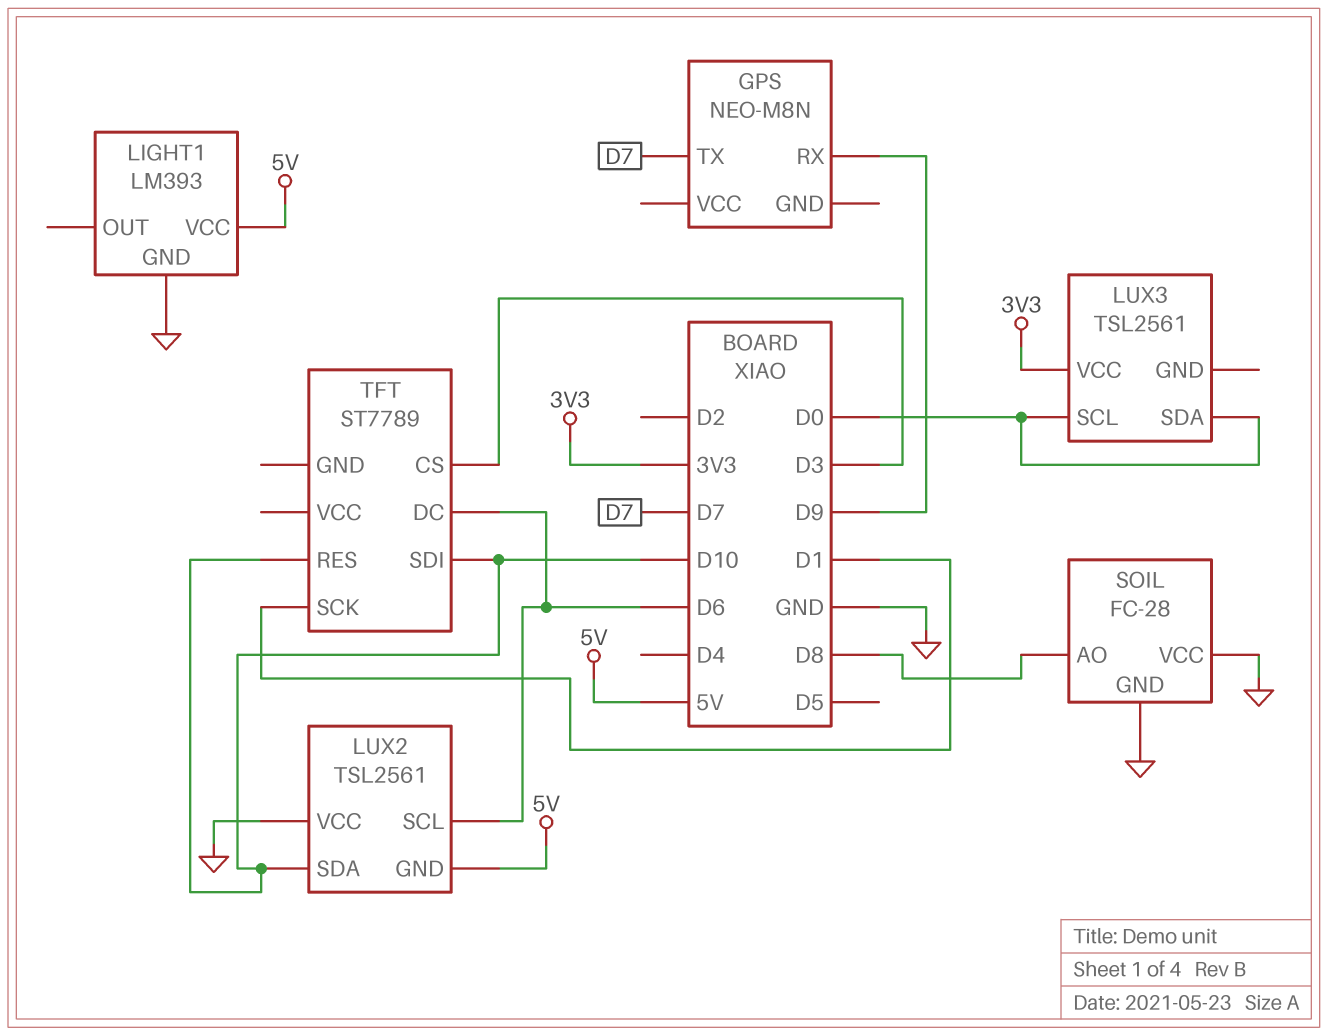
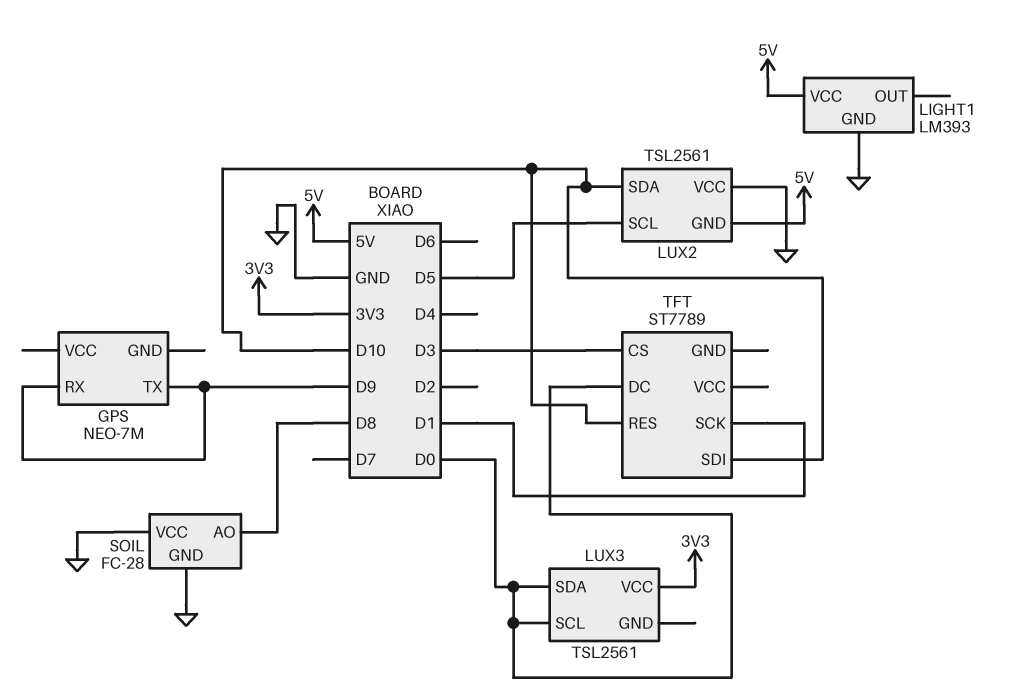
GPS: NEO-M8N -> NEO-7M
GPS pin TX: D7 -> D9
LUX2 pin SCL: D6 -> D5
TFT pin DC: D6 -> D0

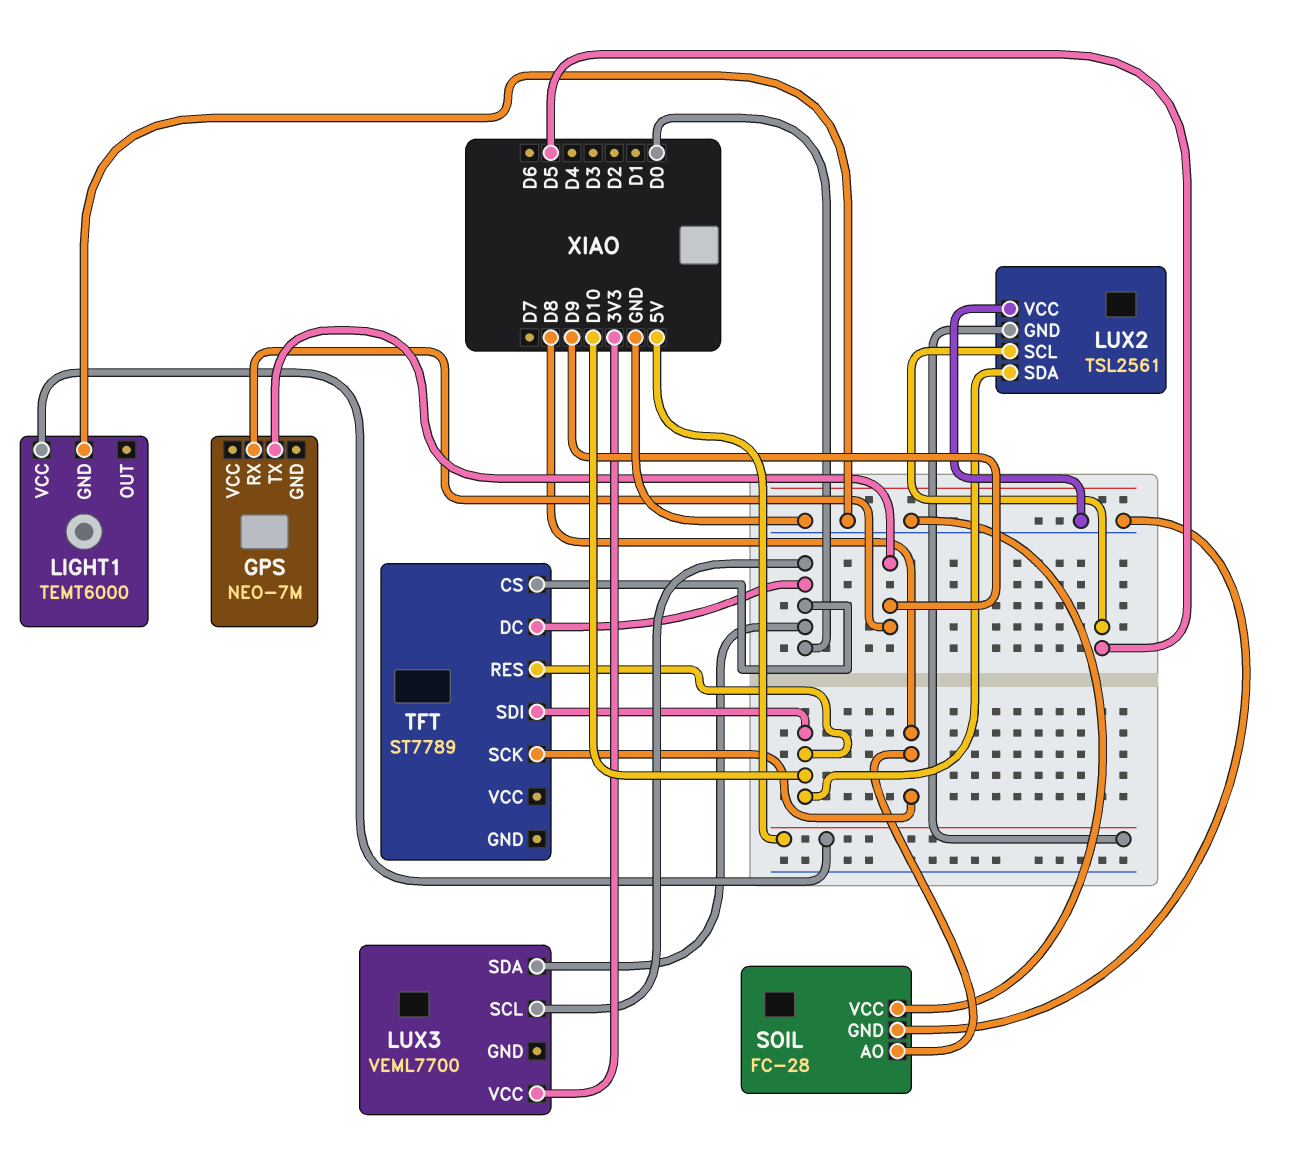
LIGHT1: LM393 -> TEMT6000
LUX3: TSL2561 -> VEML7700
TFT pin CS: D3 -> D0
TFT pin SCK: D1 -> D8

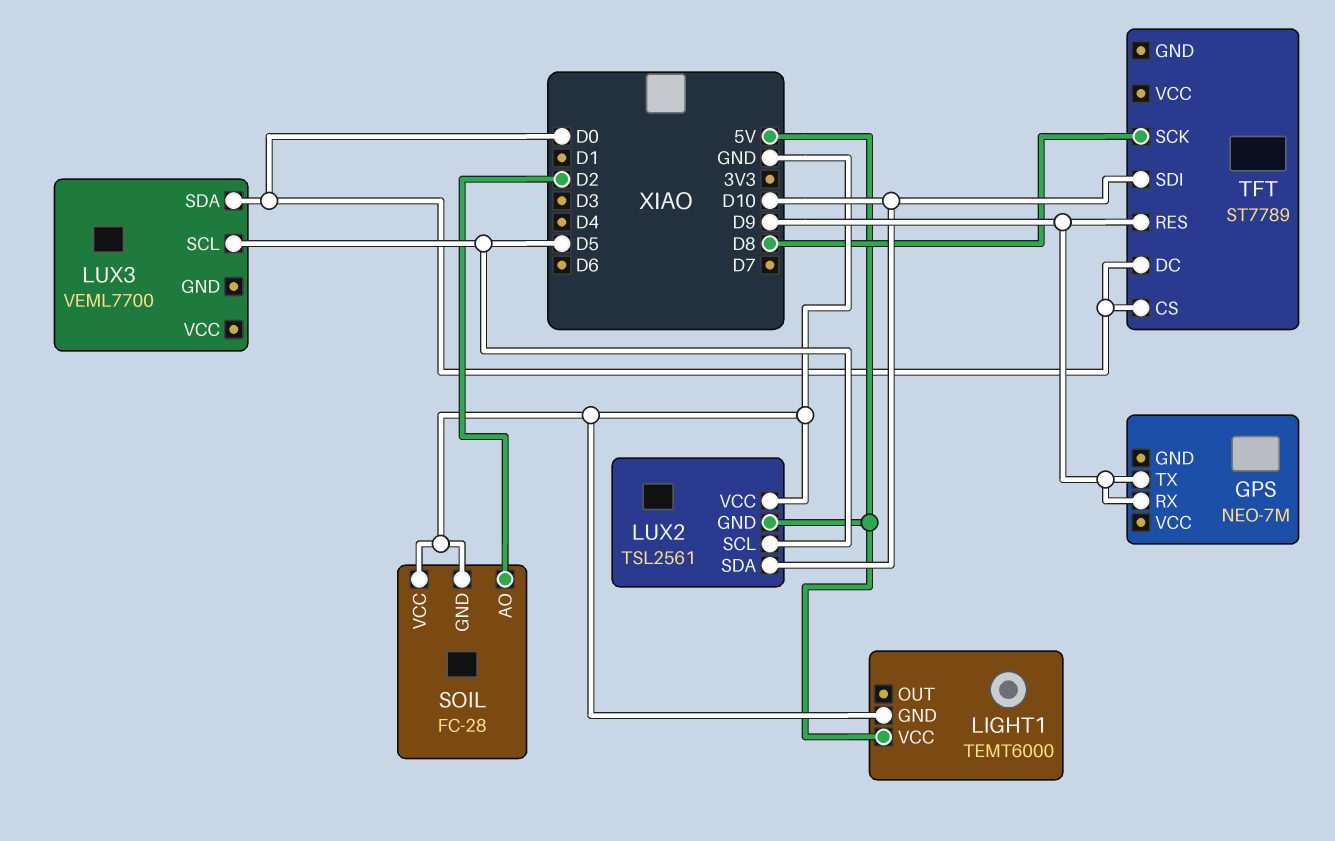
LUX3 pin SCL: D0 -> D5
LUX3 pin VCC: 3V3 -> none
SOIL pin AO: D8 -> D2
TFT pin RES: D10 -> D9

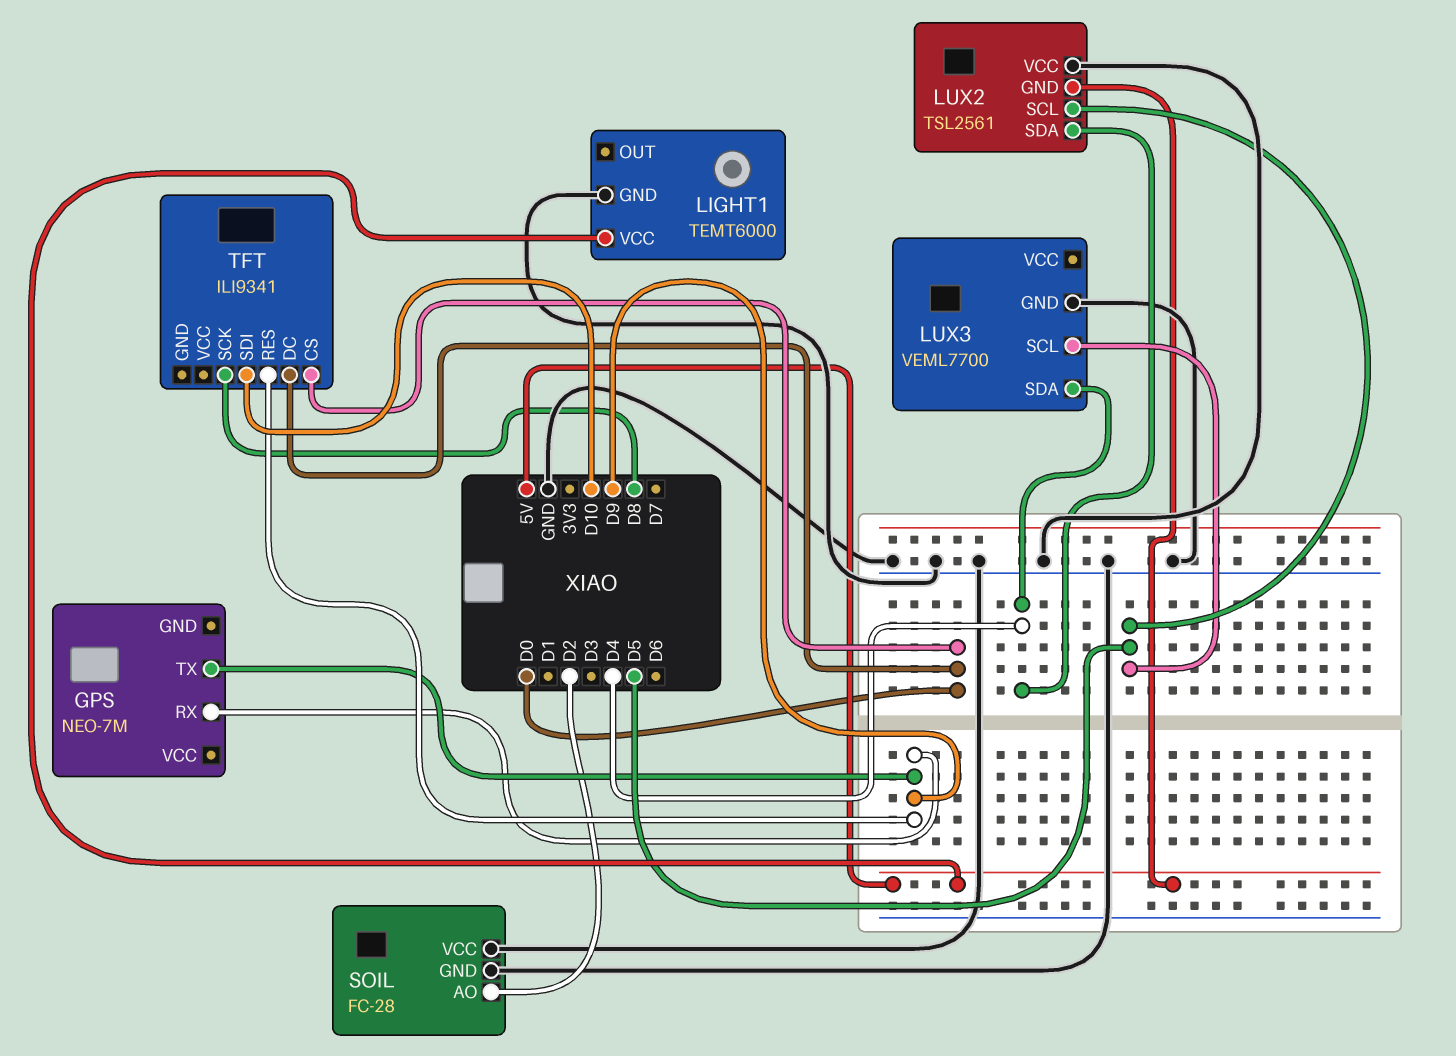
LUX2 pin SDA: D10 -> D4
LUX3 pin GND: none -> GND
LUX3 pin SDA: D0 -> D4
TFT: ST7789 -> ILI9341

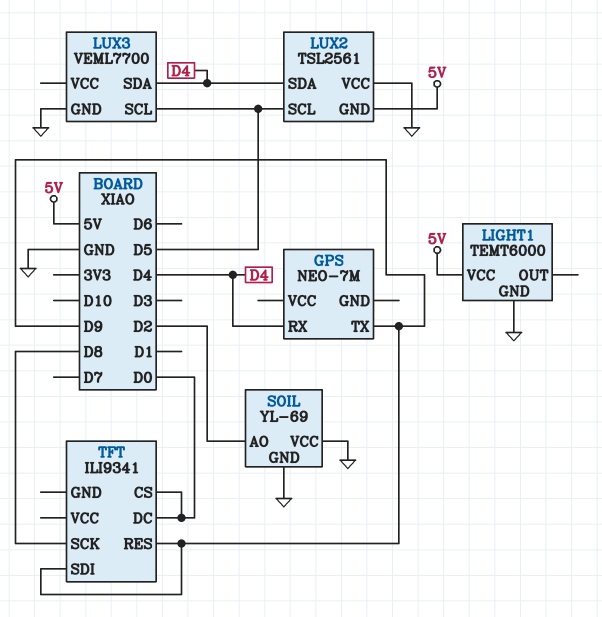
GPS pin RX: D9 -> D4
SOIL: FC-28 -> YL-69
TFT pin SDI: D10 -> D9

